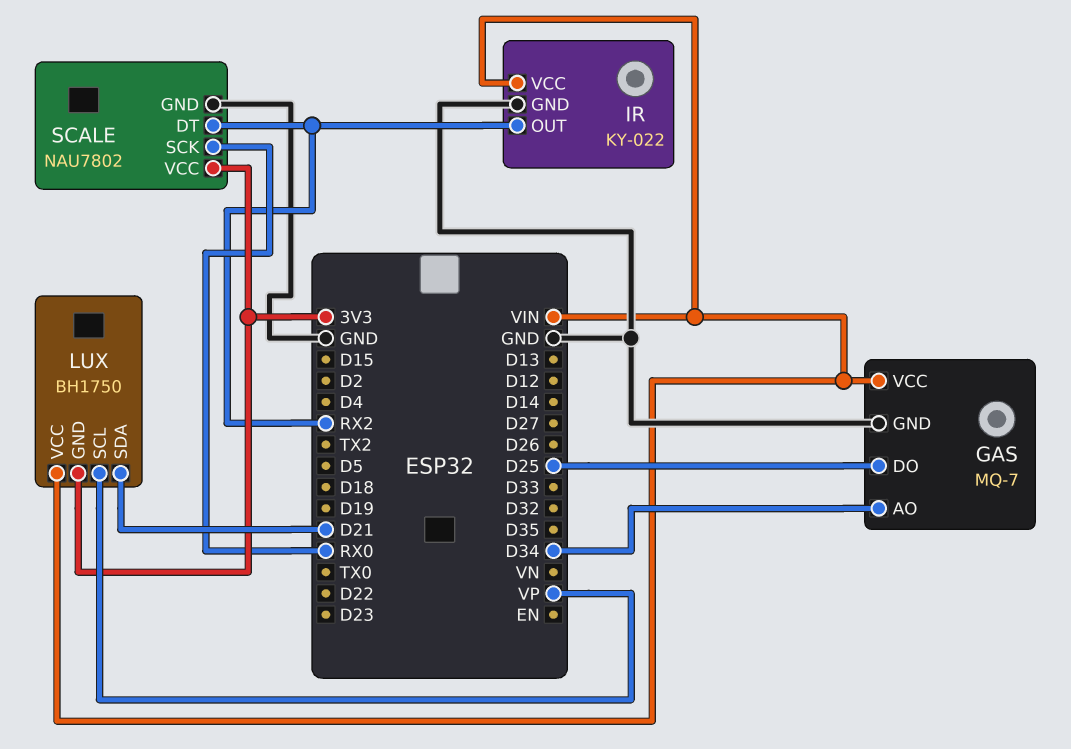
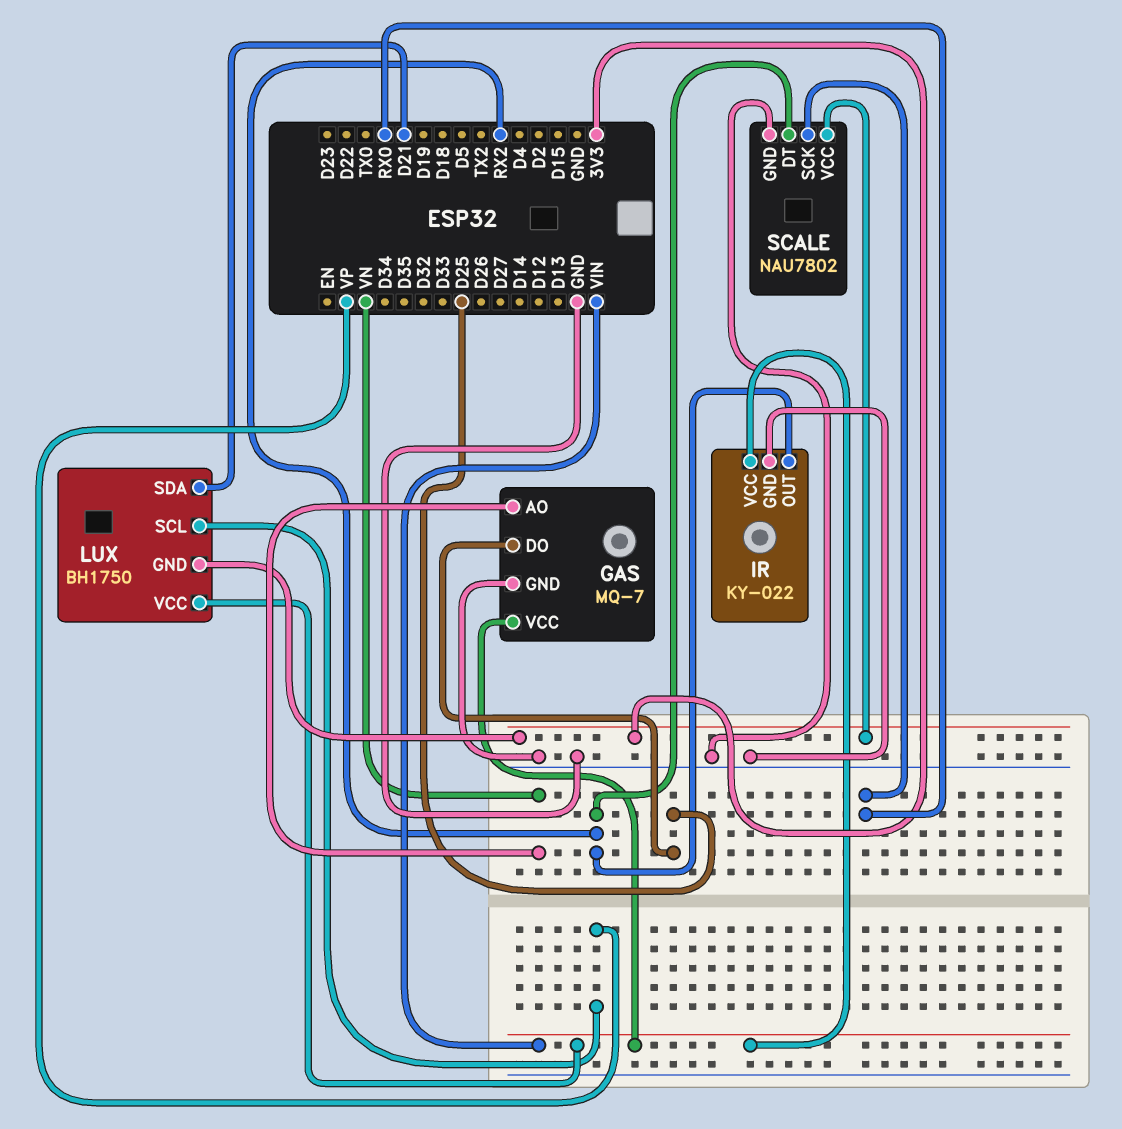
GAS pin AO: D34 -> VN

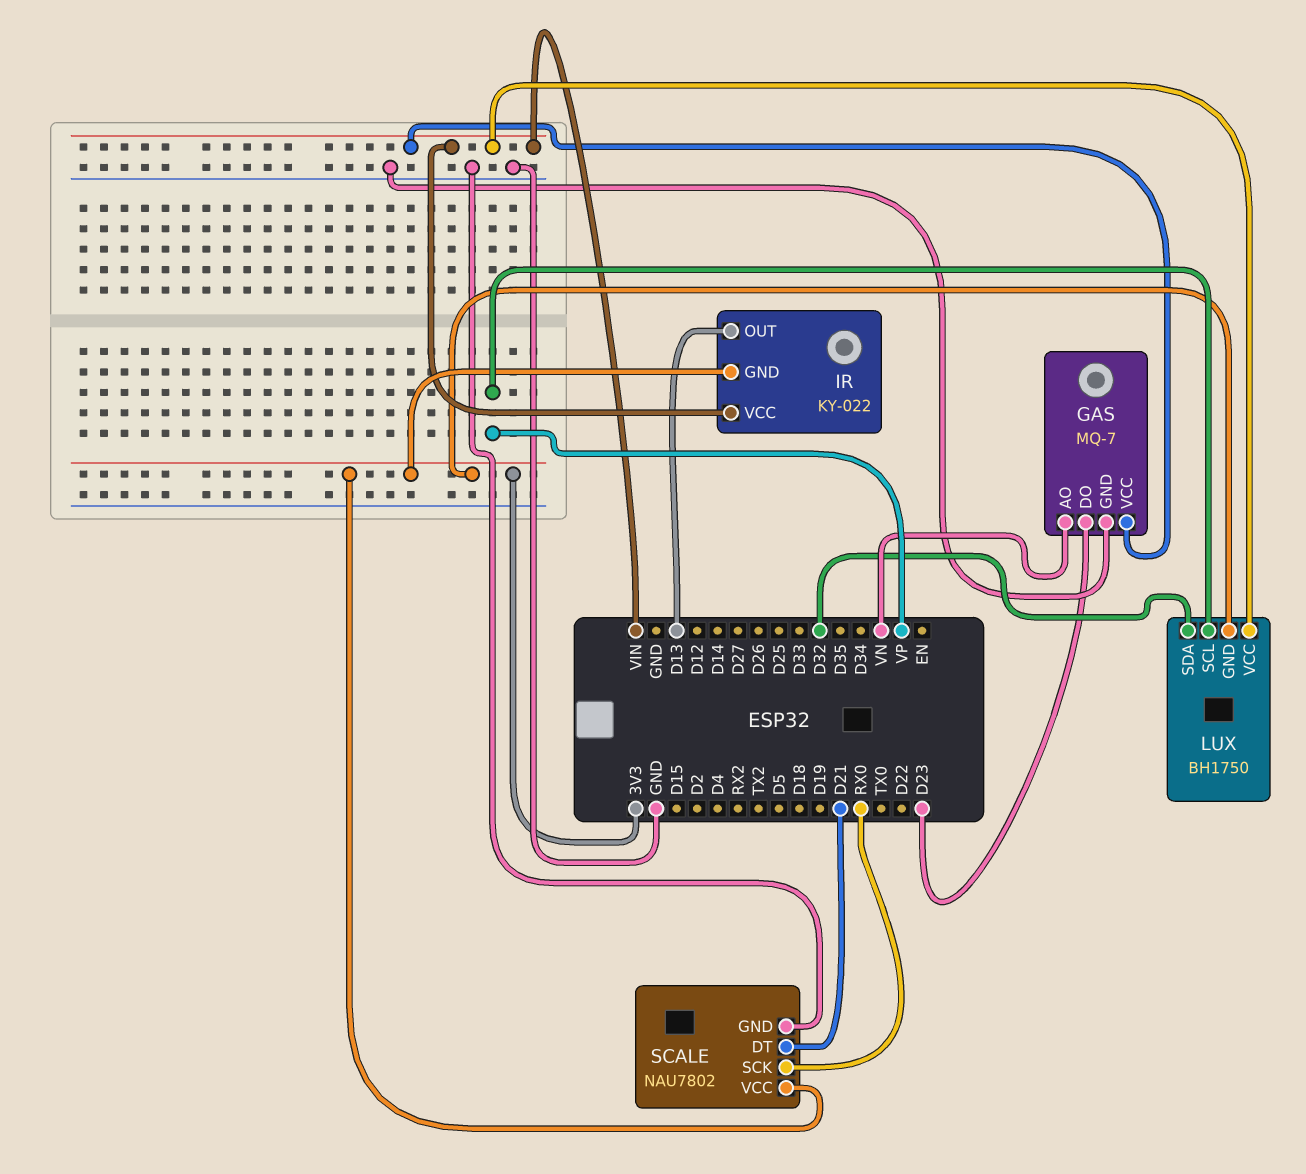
GAS pin DO: D25 -> D23
IR pin GND: GND -> 3V3
IR pin OUT: RX2 -> D13
LUX pin SDA: D21 -> D32
SCALE pin DT: RX2 -> D21

